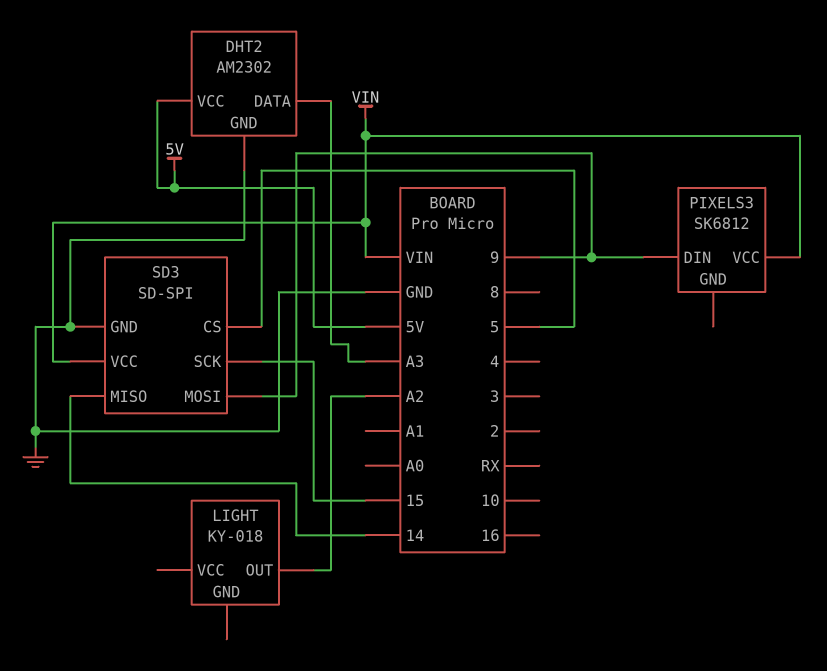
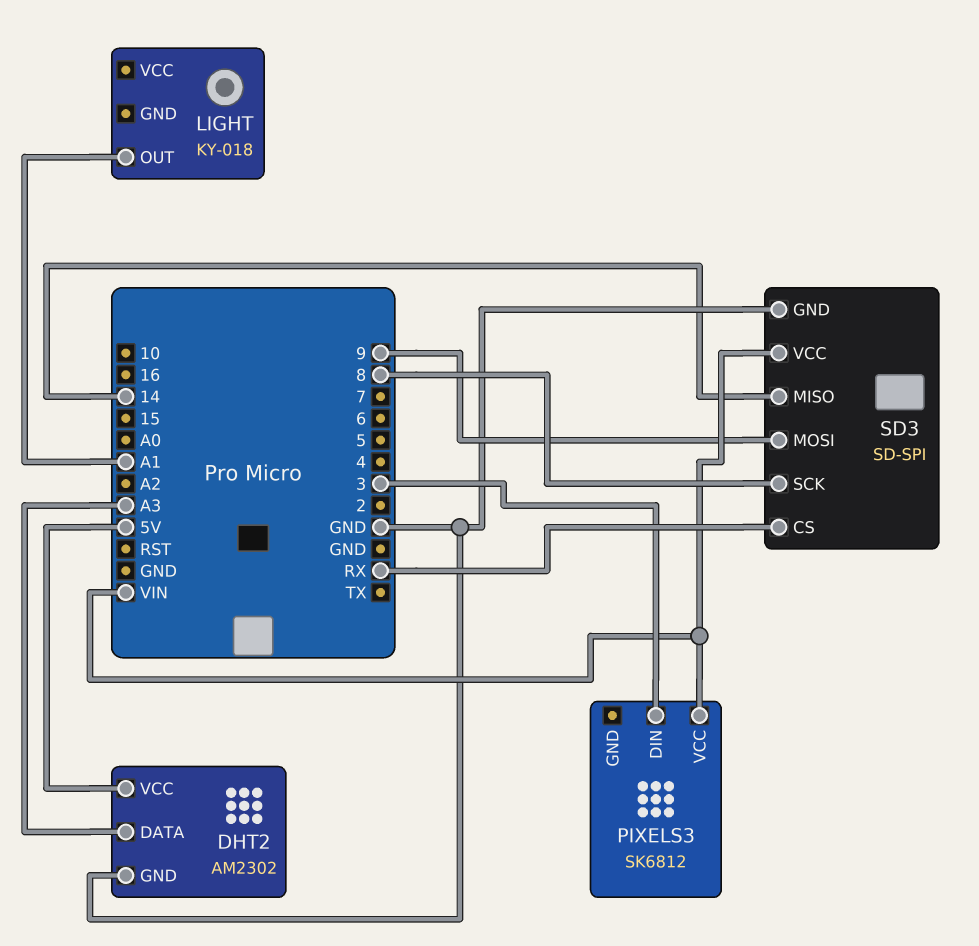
LIGHT pin OUT: A2 -> A1
PIXELS3 pin DIN: 9 -> 3
SD3 pin CS: 5 -> RX
SD3 pin SCK: 15 -> 8

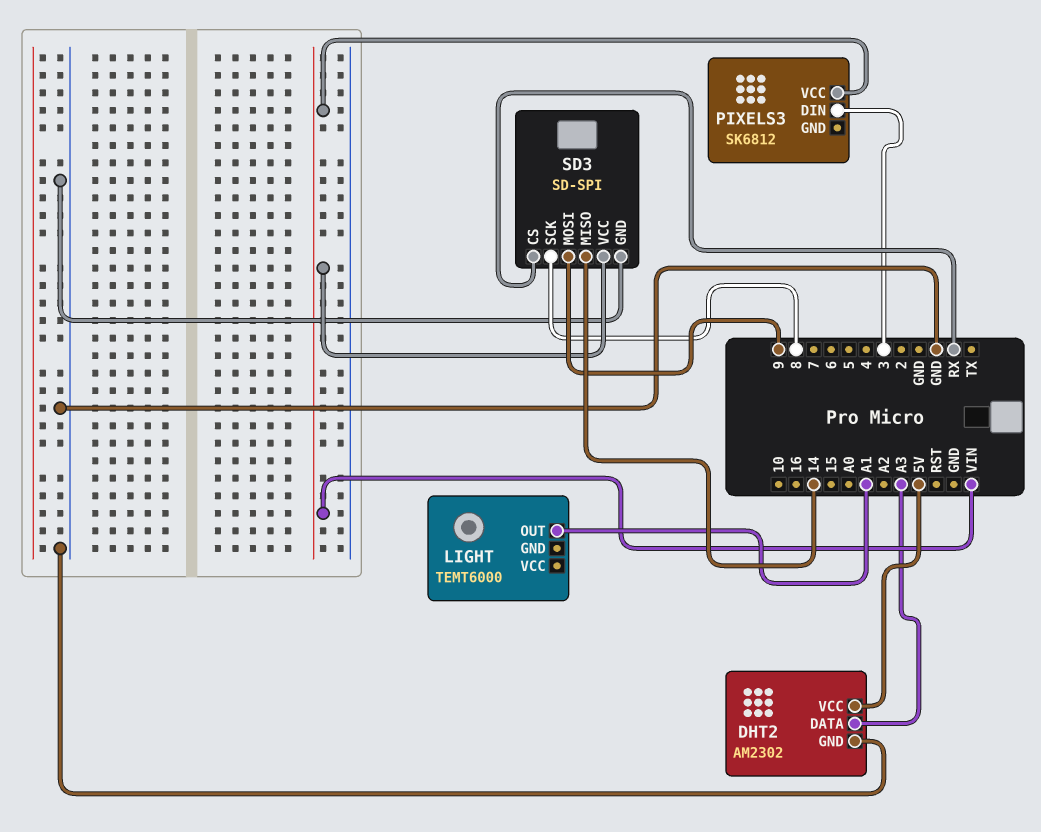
LIGHT: KY-018 -> TEMT6000

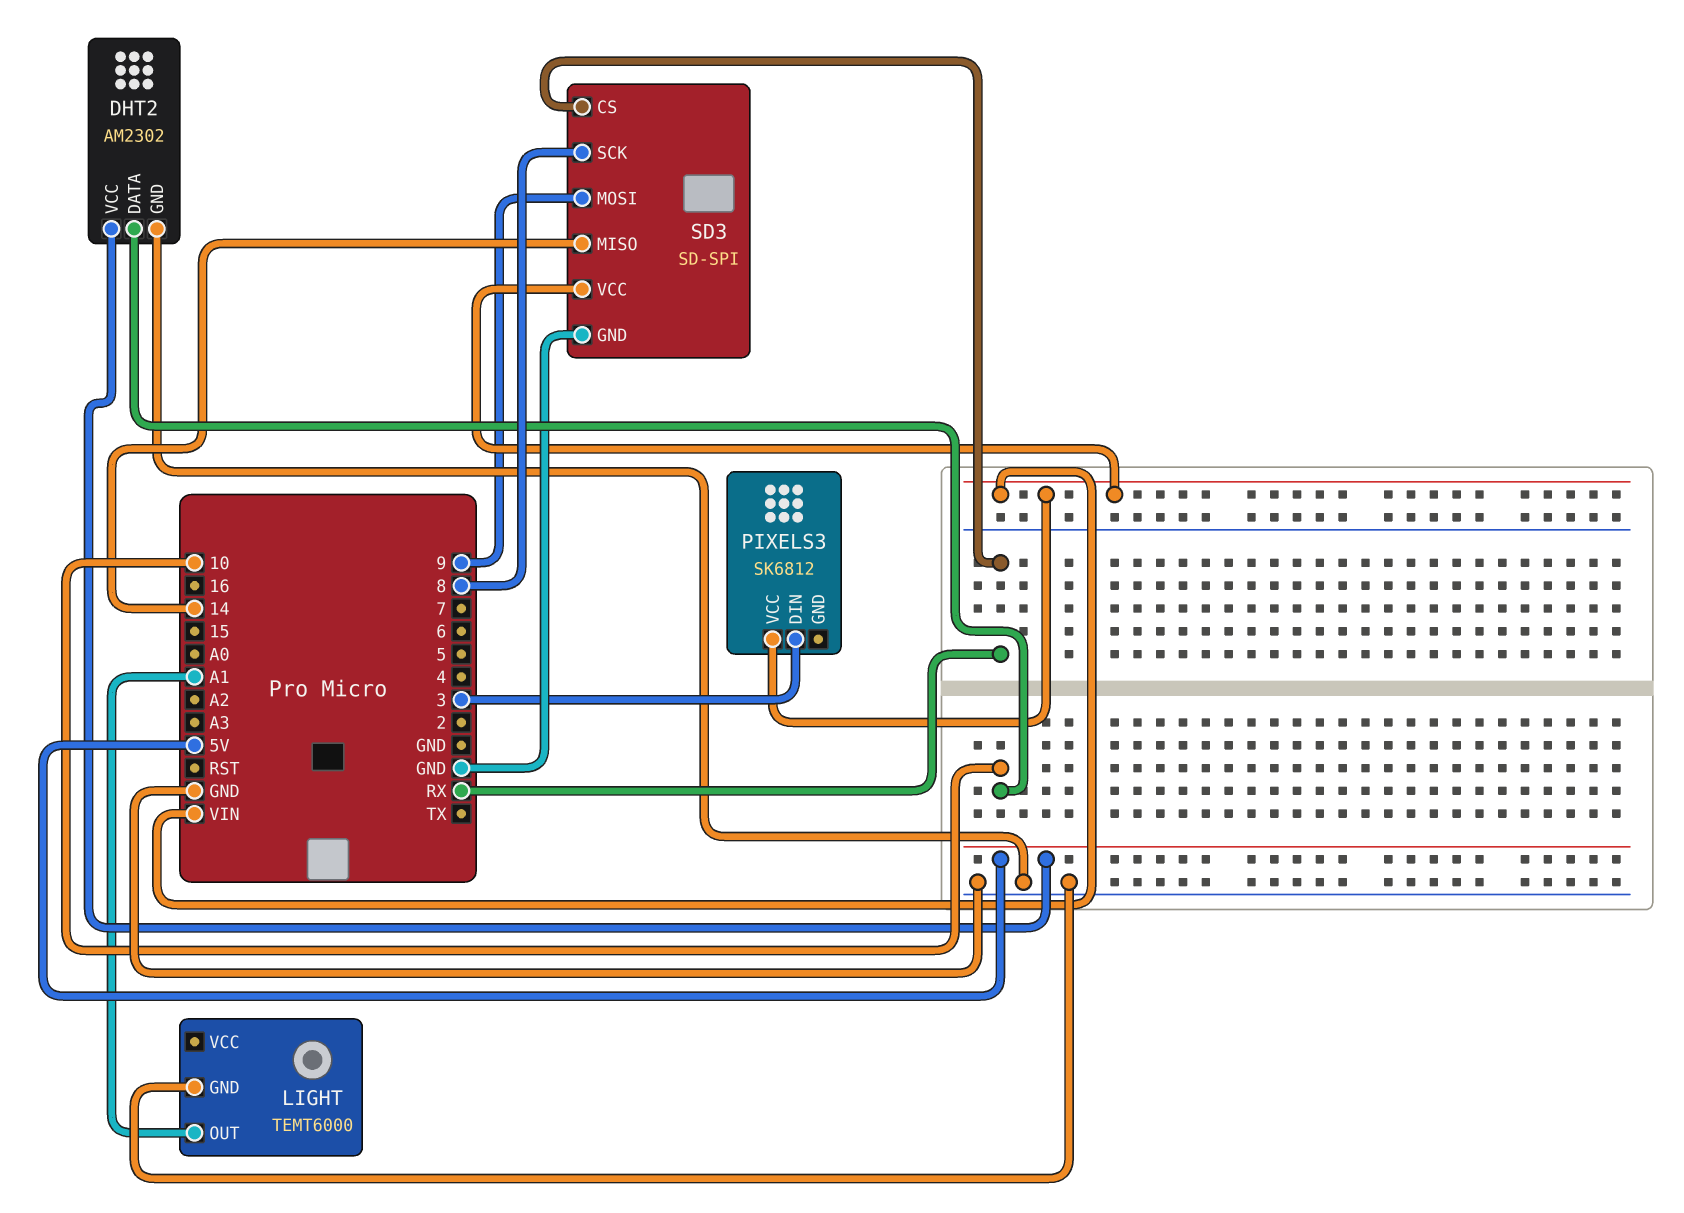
DHT2 pin DATA: A3 -> 10
LIGHT pin GND: none -> GND

